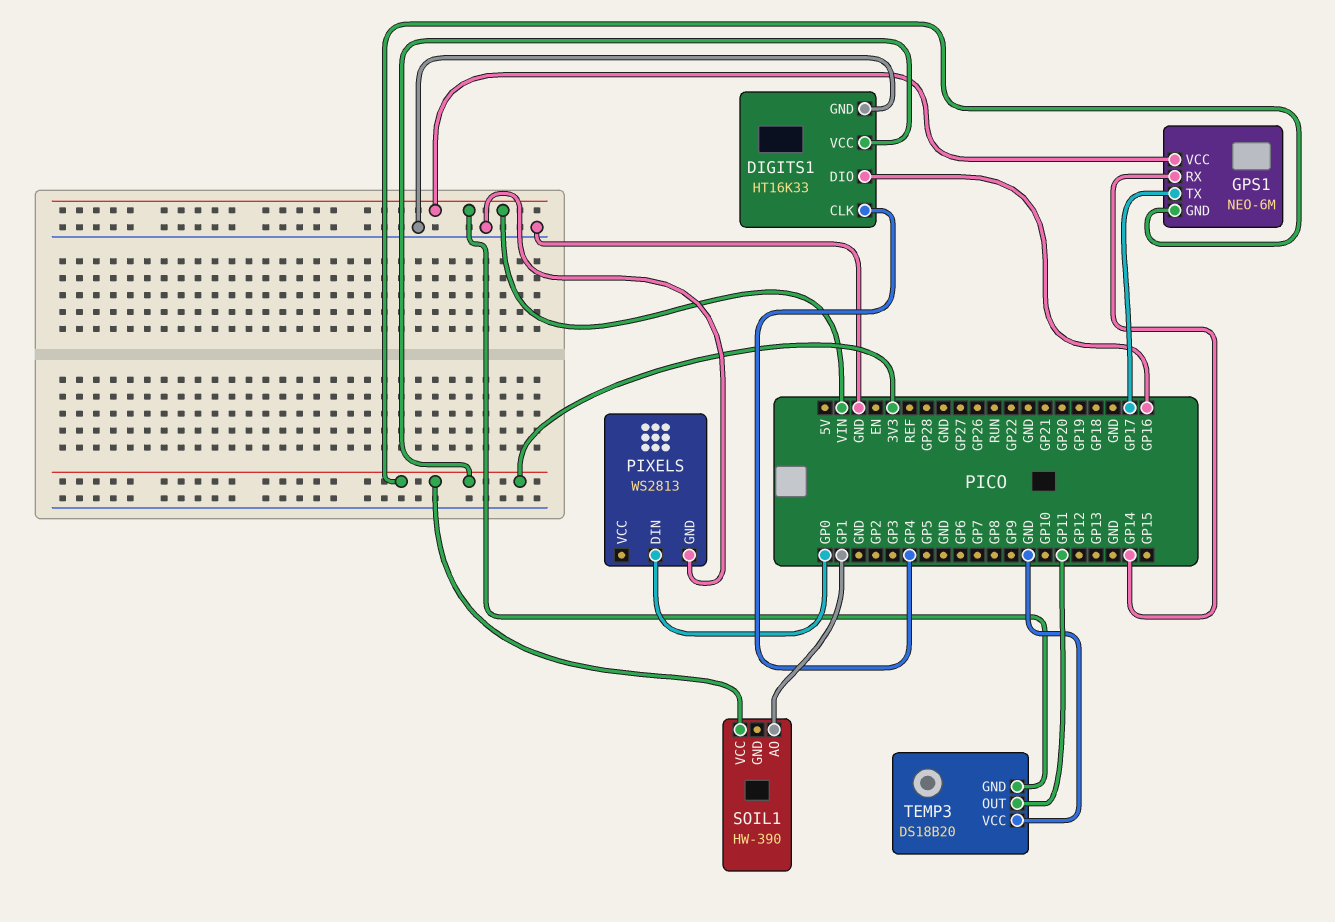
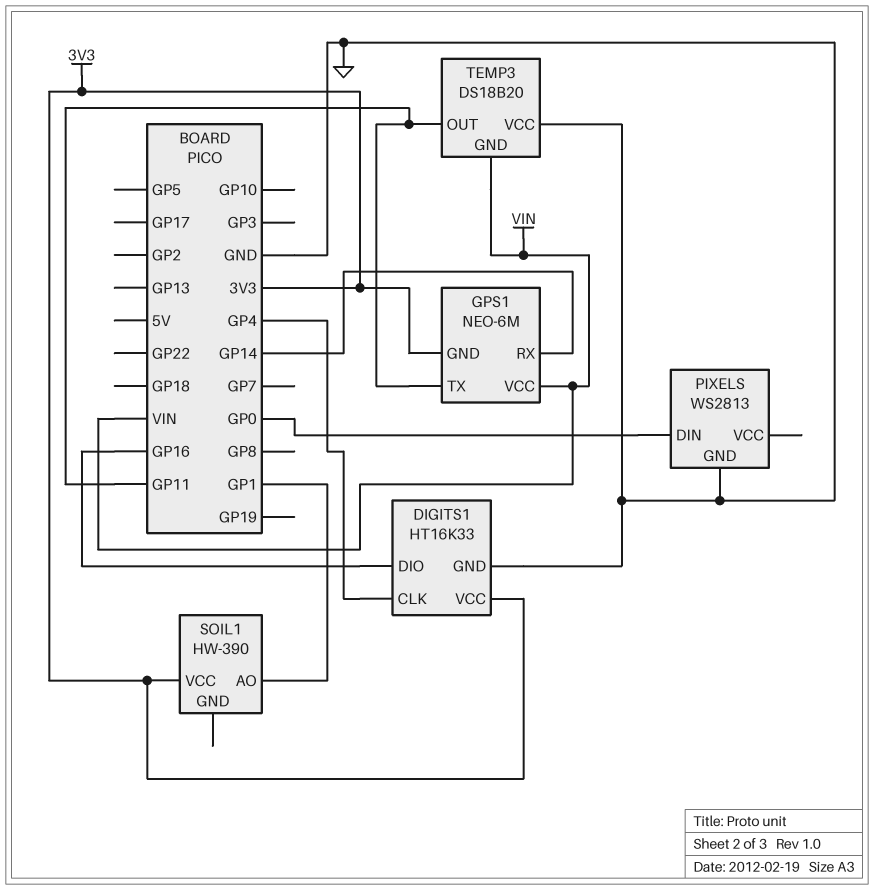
GPS1 pin TX: GP17 -> GP11

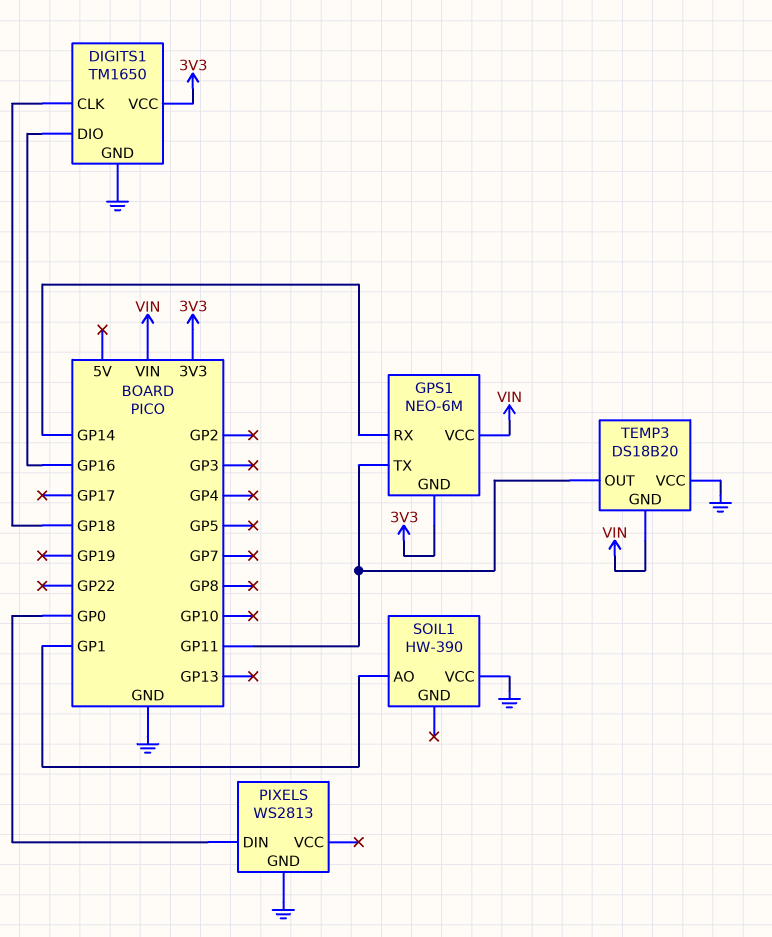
DIGITS1: HT16K33 -> TM1650
DIGITS1 pin CLK: GP4 -> GP18
SOIL1 pin VCC: 3V3 -> GND

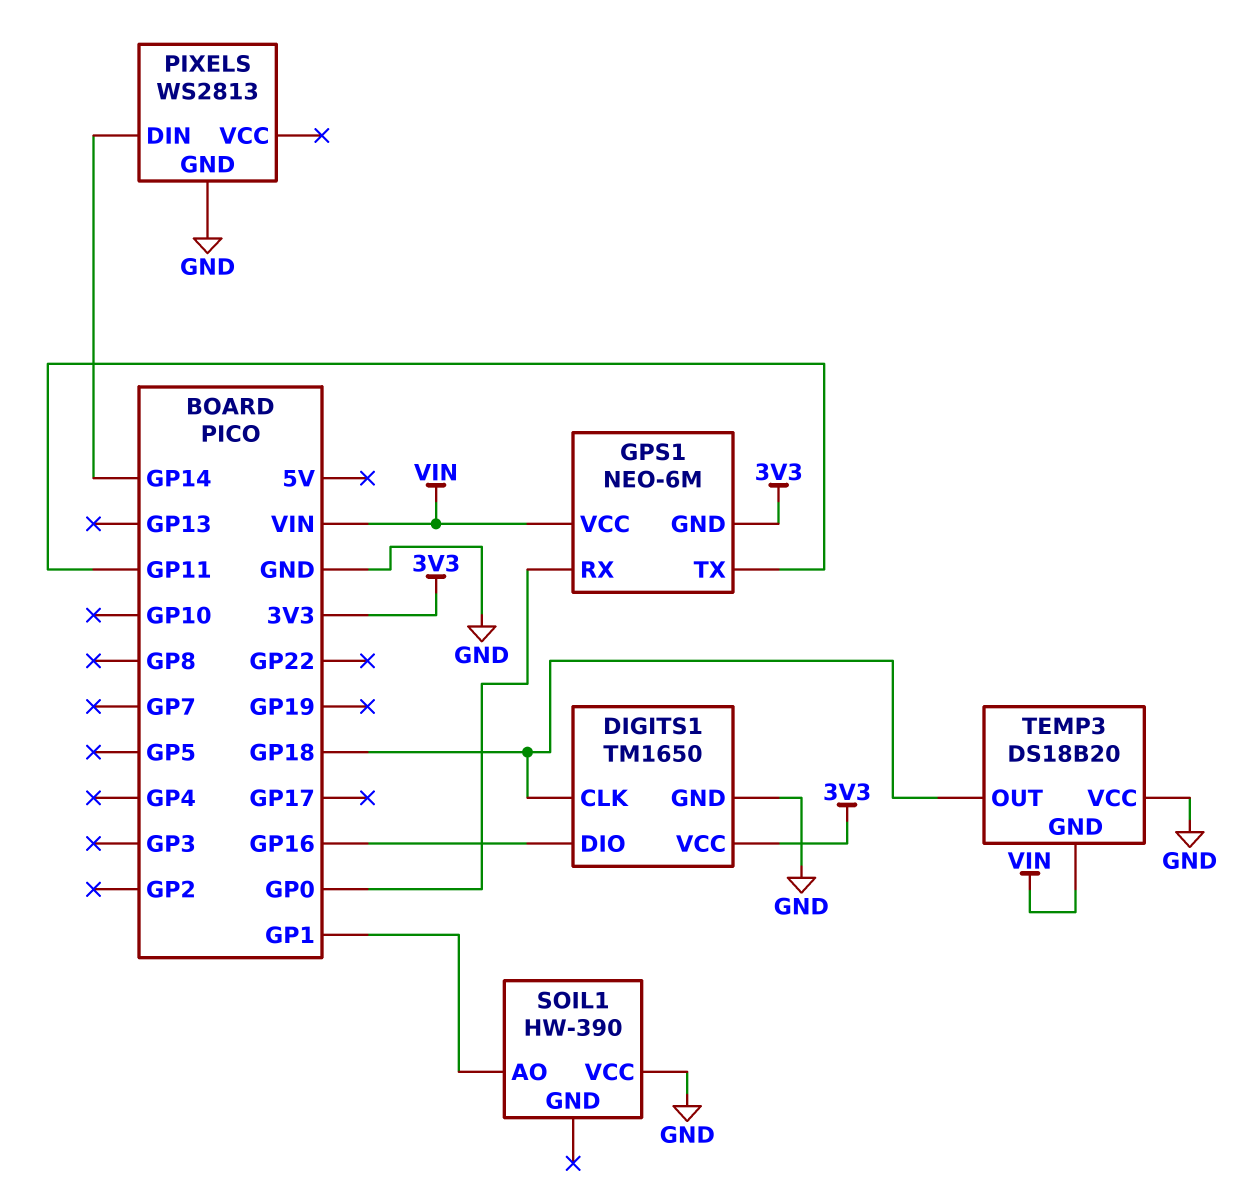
GPS1 pin RX: GP14 -> GP0
PIXELS pin DIN: GP0 -> GP14
TEMP3 pin OUT: GP11 -> GP18

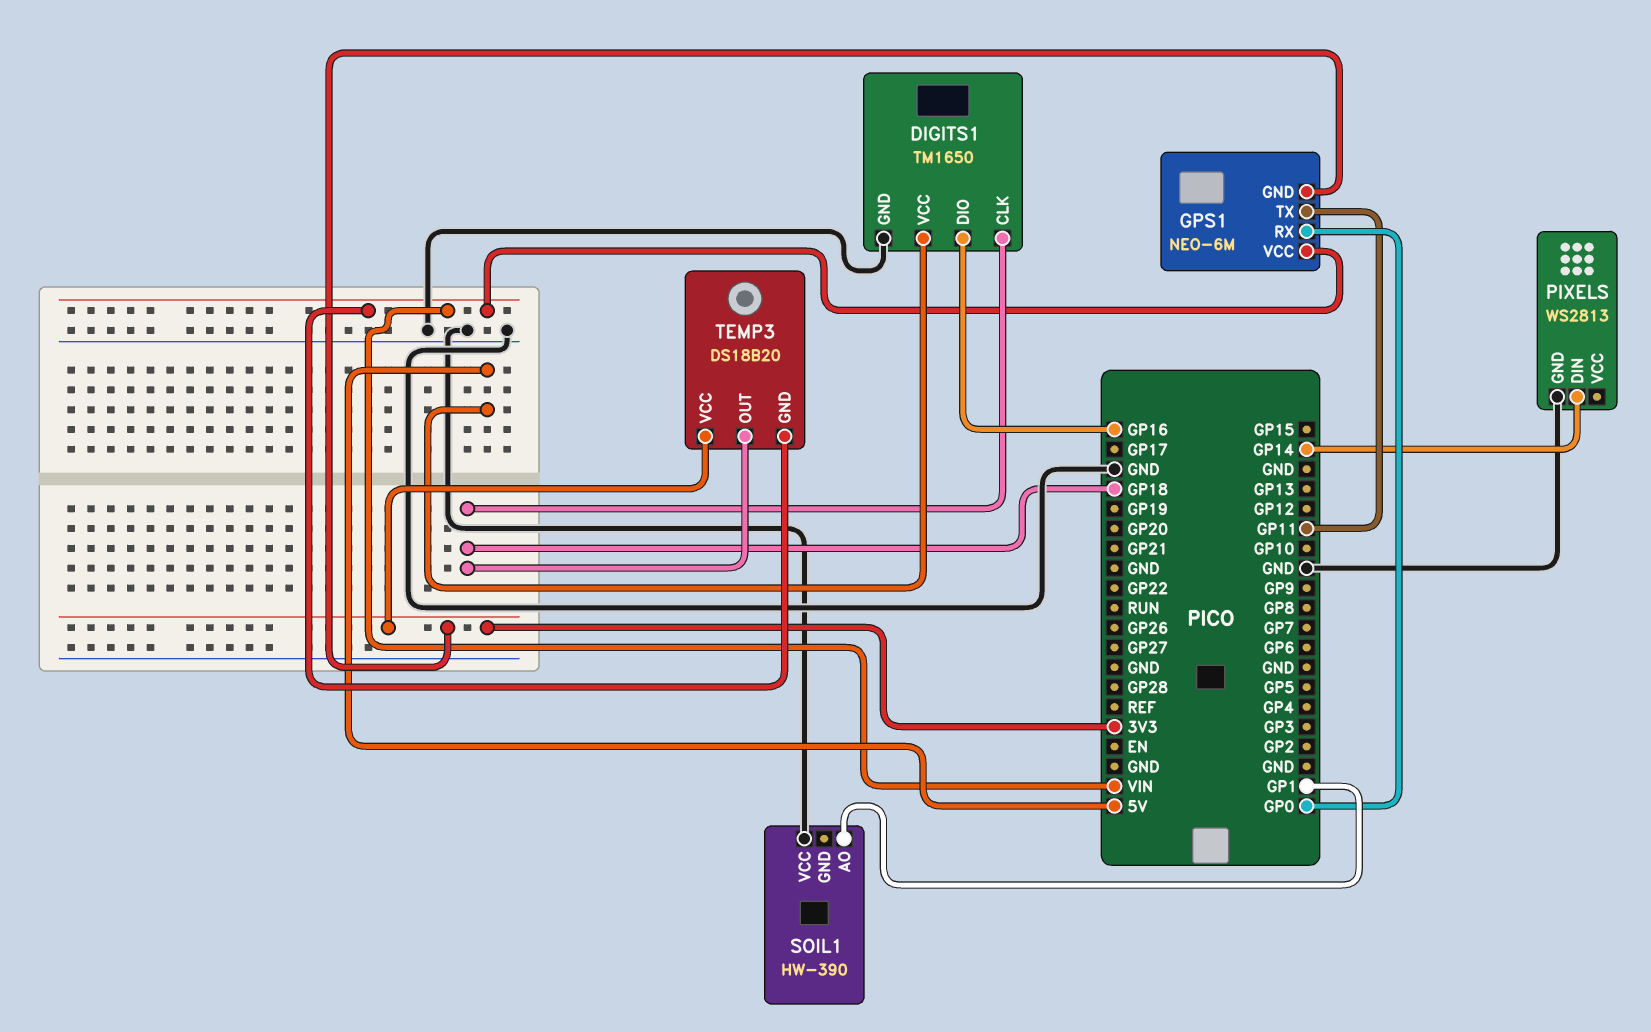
DIGITS1 pin VCC: 3V3 -> 5V
TEMP3 pin VCC: GND -> 3V3

